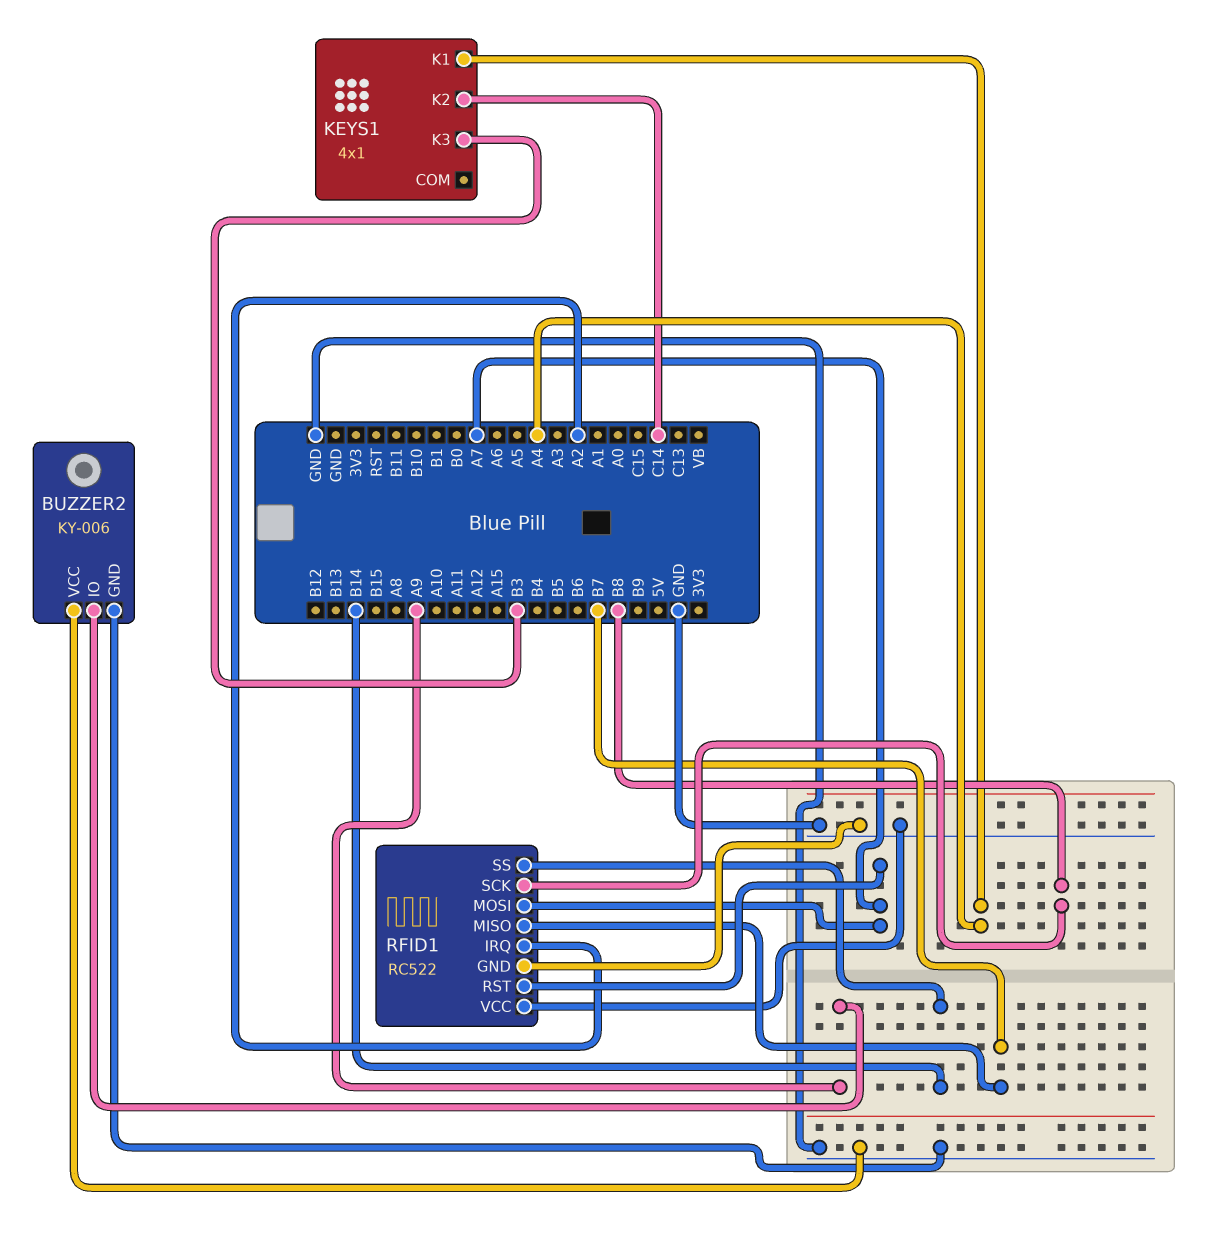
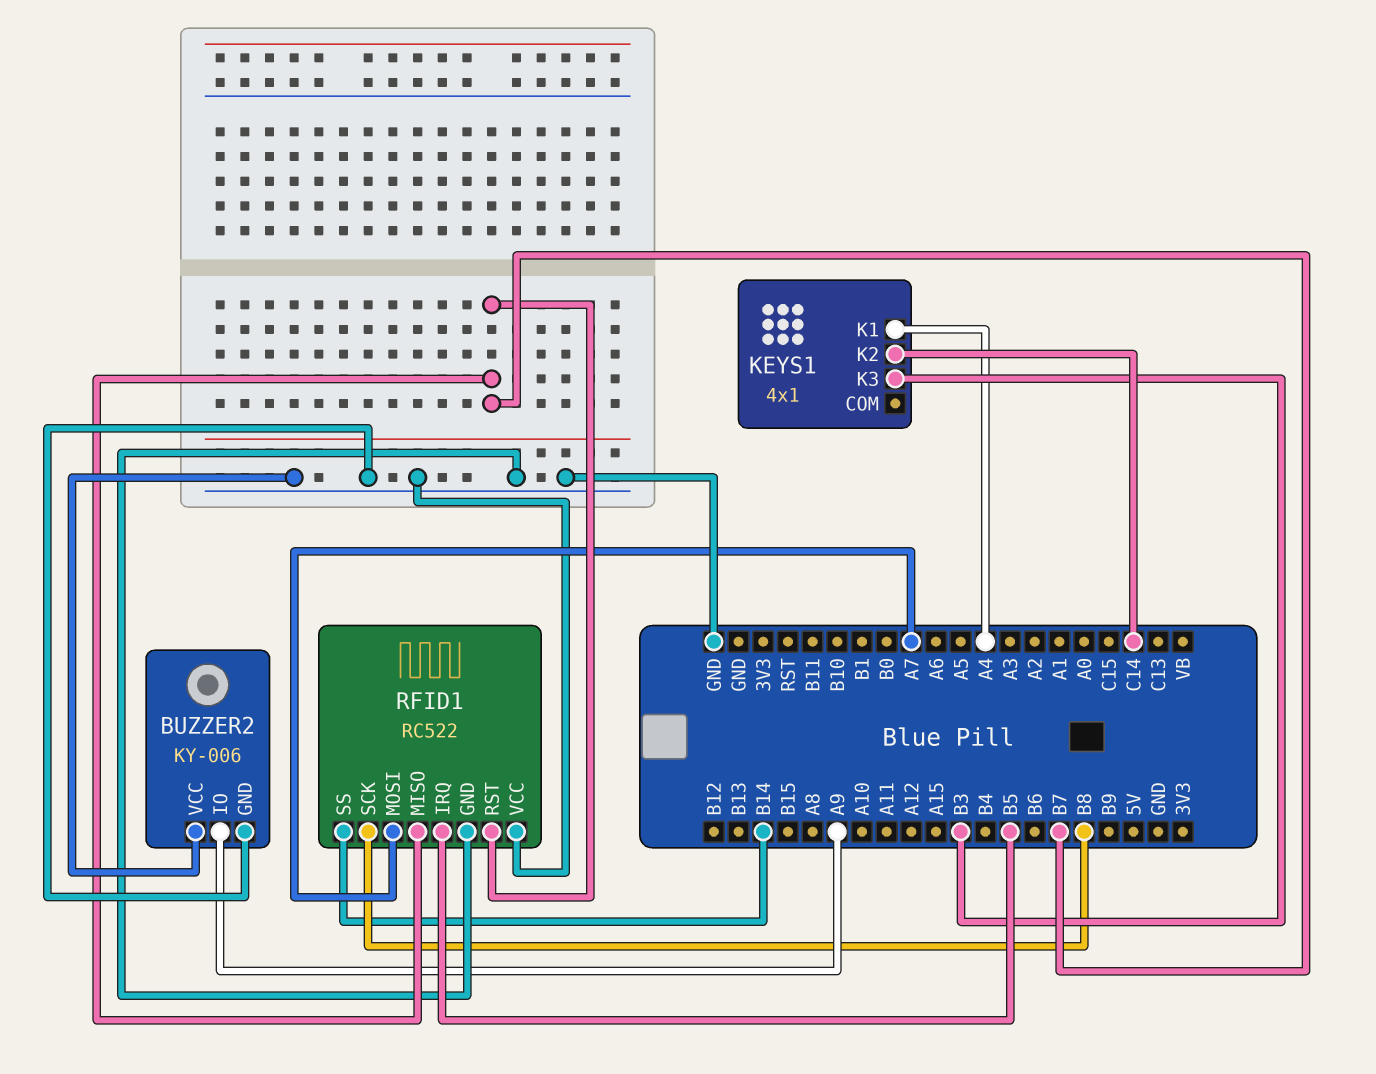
RFID1 pin IRQ: A2 -> B5
RFID1 pin RST: A7 -> B7

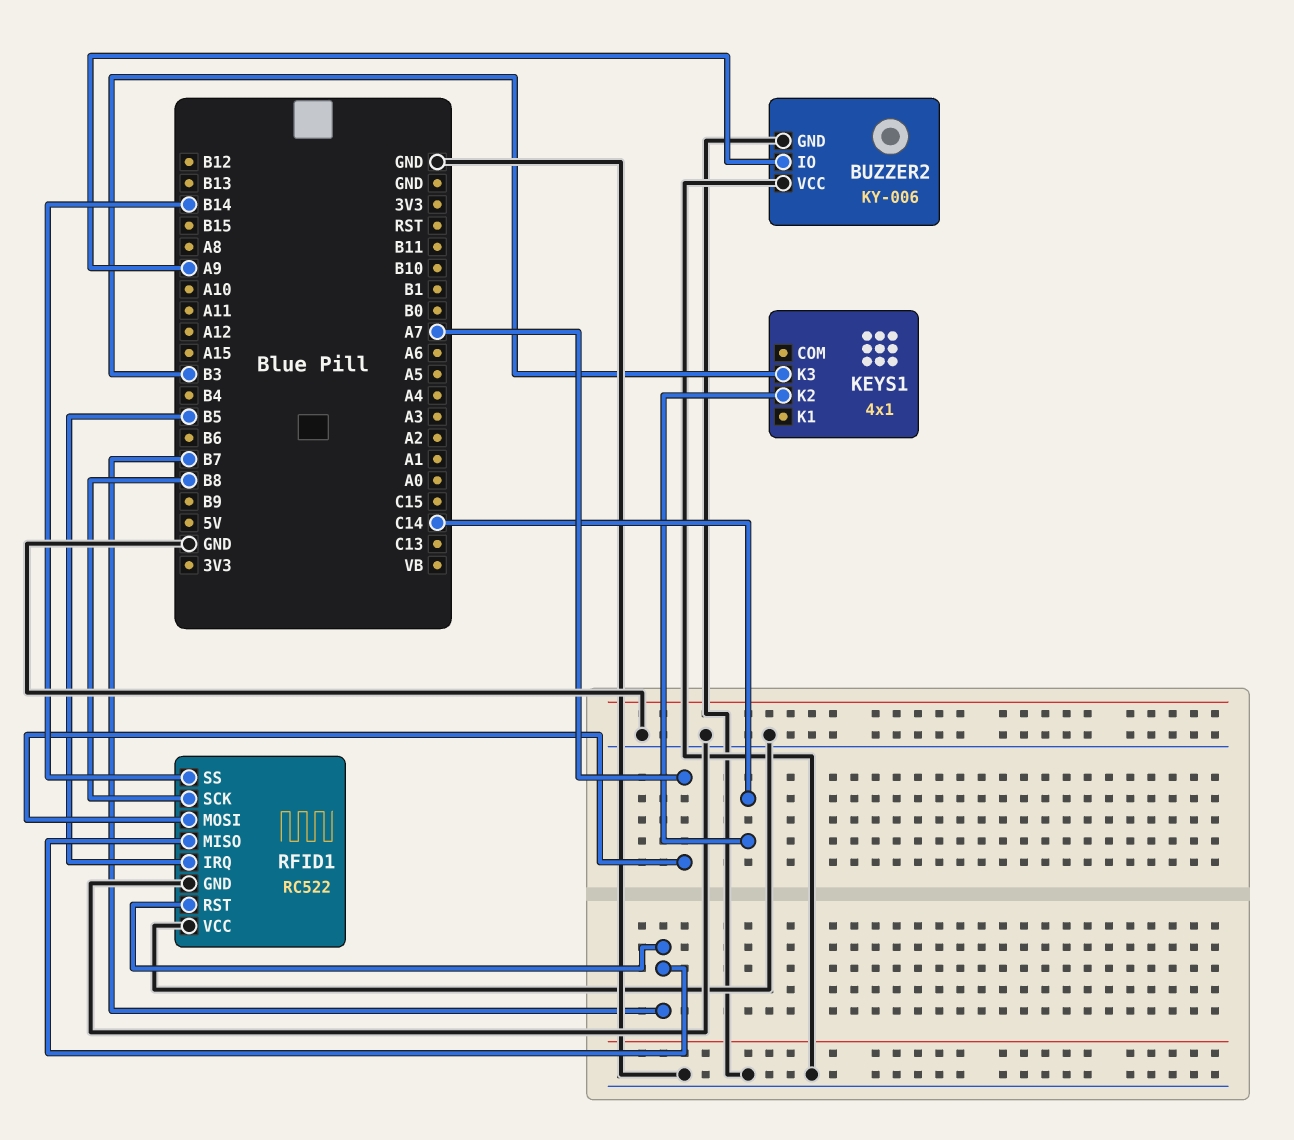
KEYS1 pin K1: A4 -> none

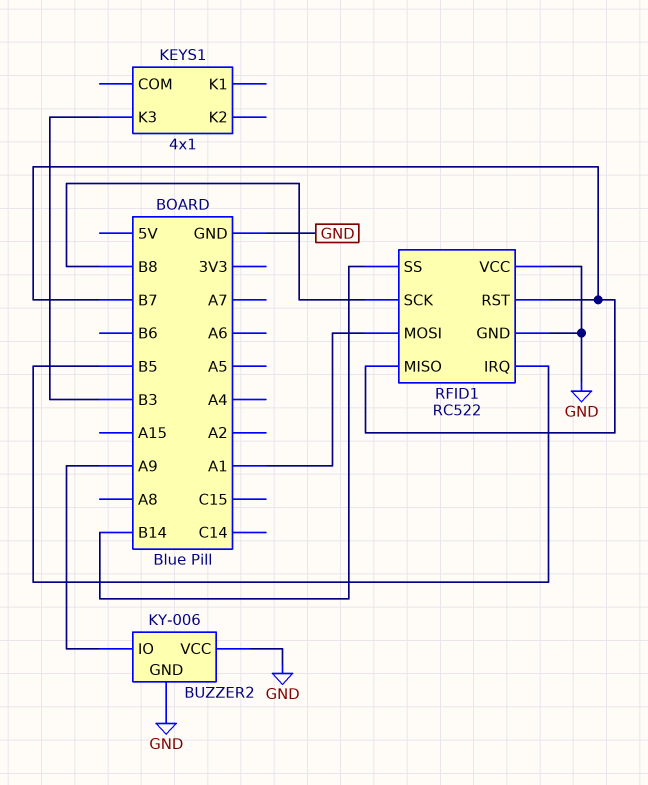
KEYS1 pin K2: C14 -> none
RFID1 pin MOSI: A7 -> A1

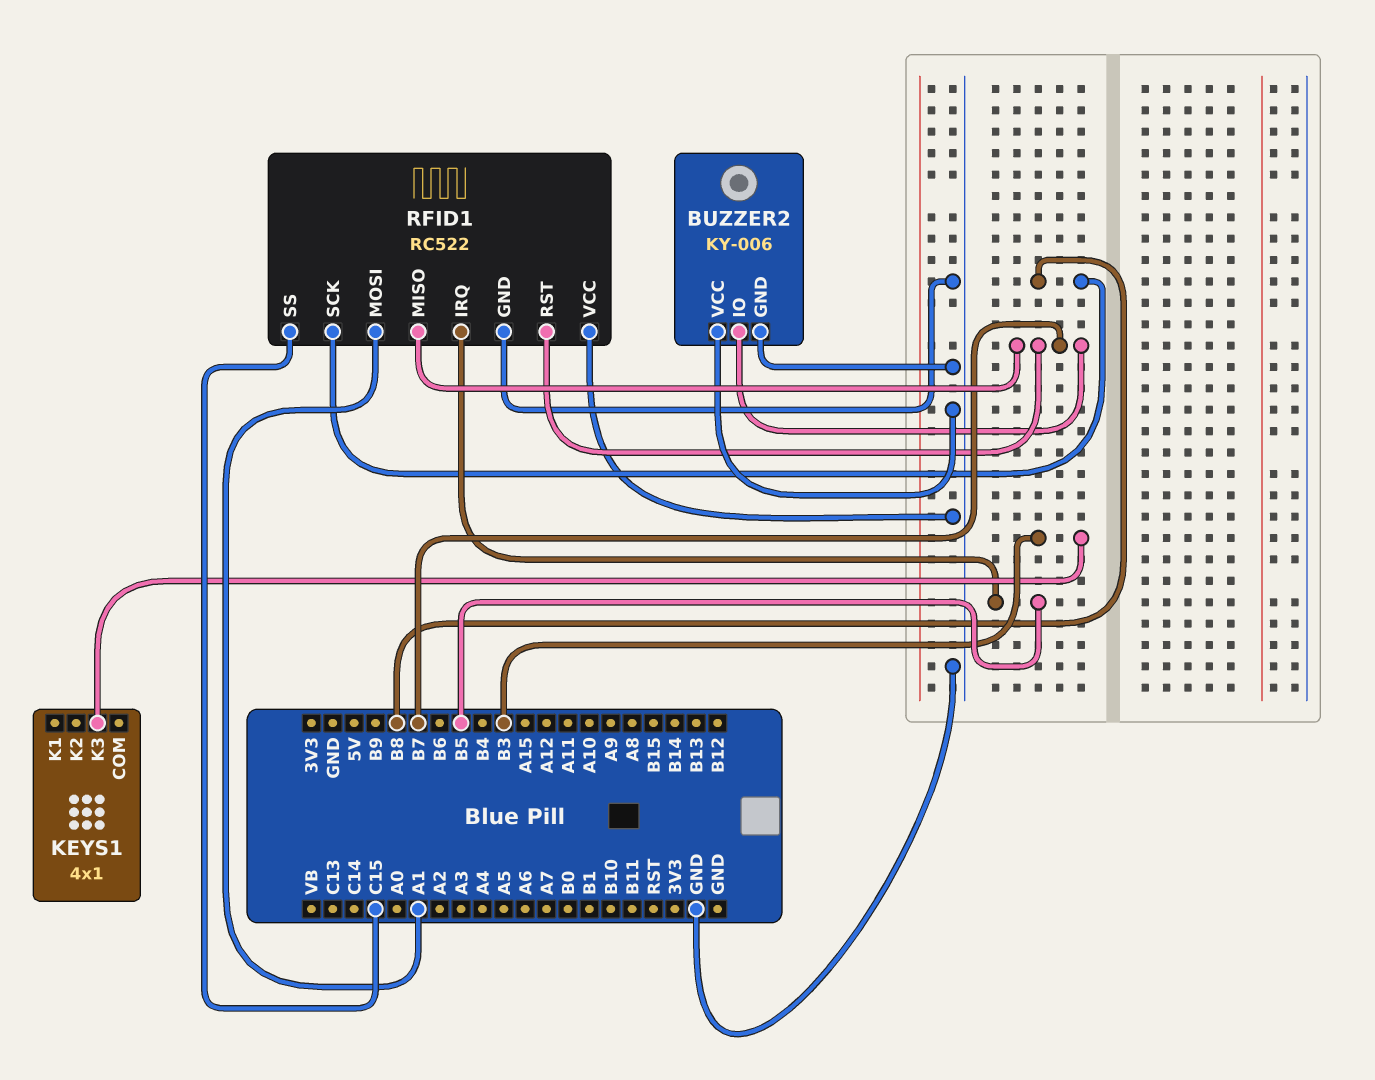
BUZZER2 pin IO: A9 -> B7
RFID1 pin SS: B14 -> C15

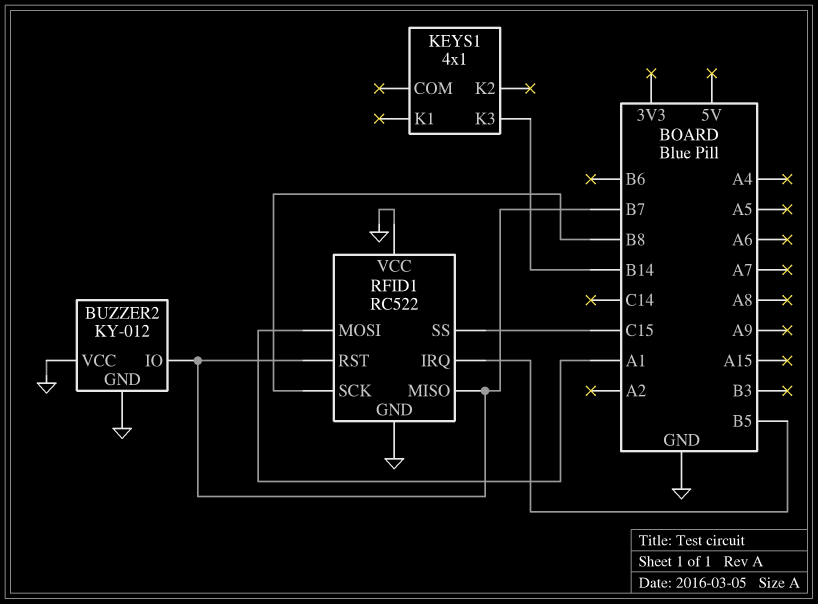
BUZZER2: KY-006 -> KY-012
KEYS1 pin K3: B3 -> B14

